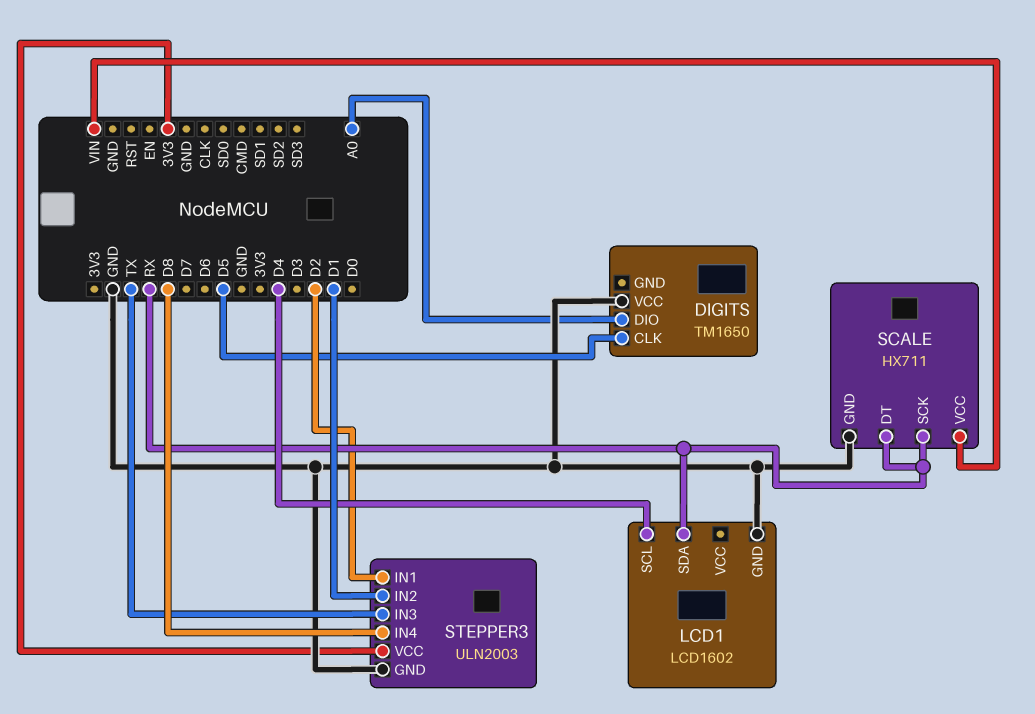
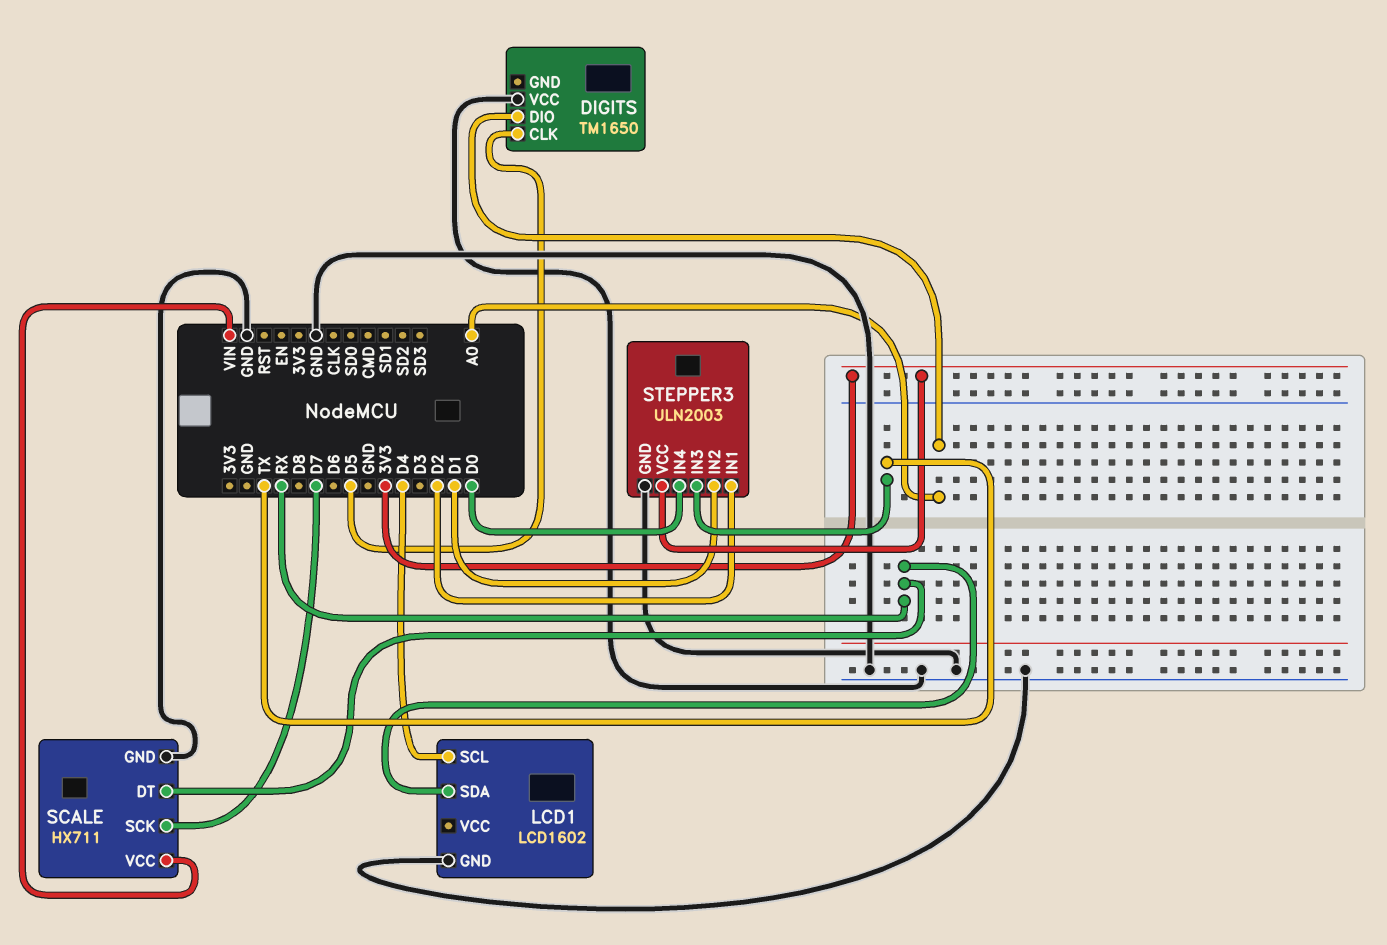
SCALE pin SCK: RX -> D7
STEPPER3 pin IN4: D8 -> D0

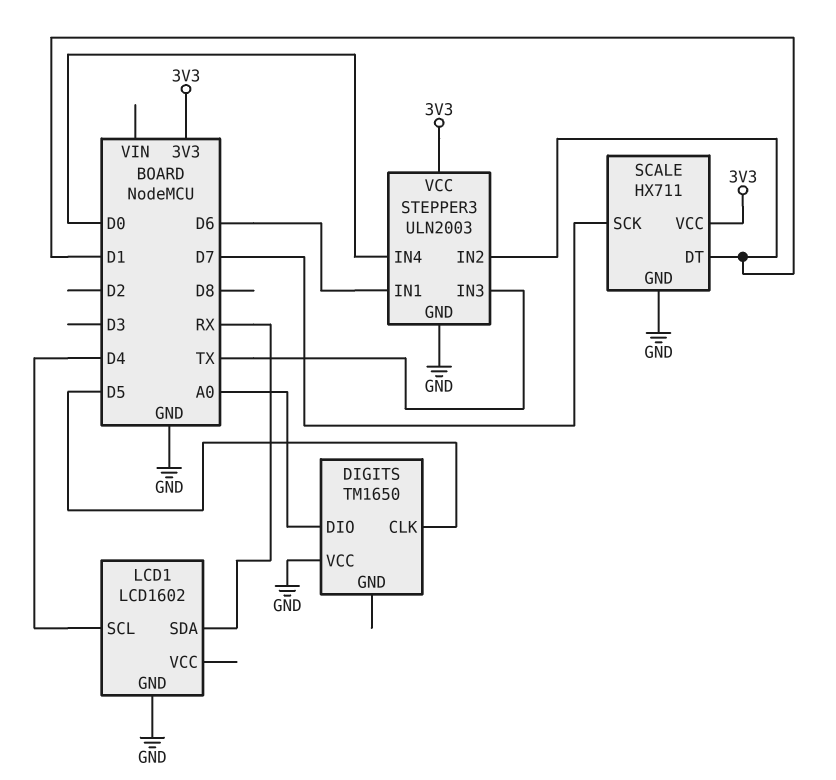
SCALE pin DT: RX -> D1
SCALE pin VCC: VIN -> 3V3
STEPPER3 pin IN1: D2 -> D6

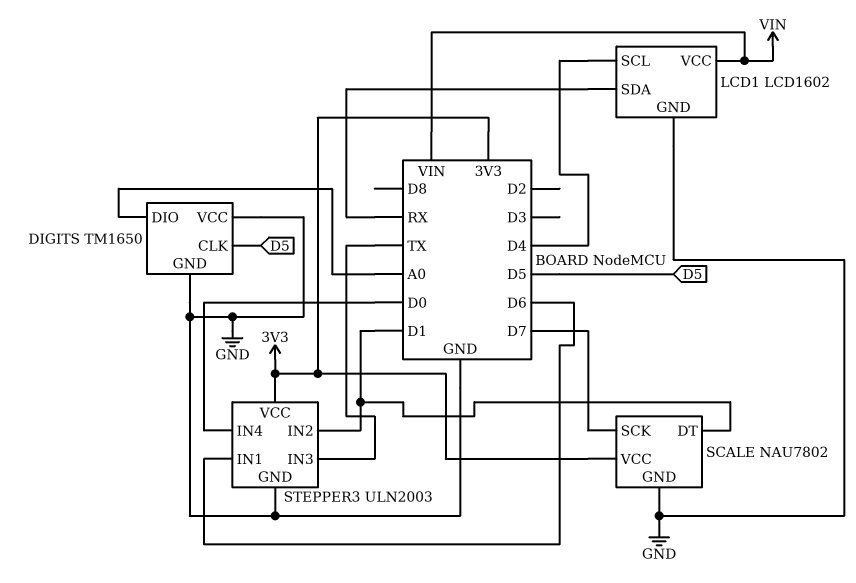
DIGITS pin GND: none -> GND
LCD1 pin VCC: none -> VIN
SCALE: HX711 -> NAU7802

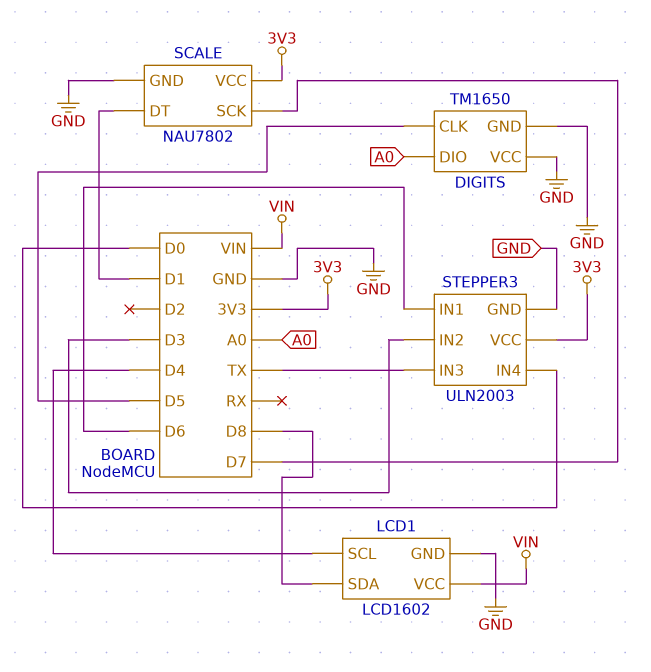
LCD1 pin SDA: RX -> D8
STEPPER3 pin IN2: D1 -> D3

